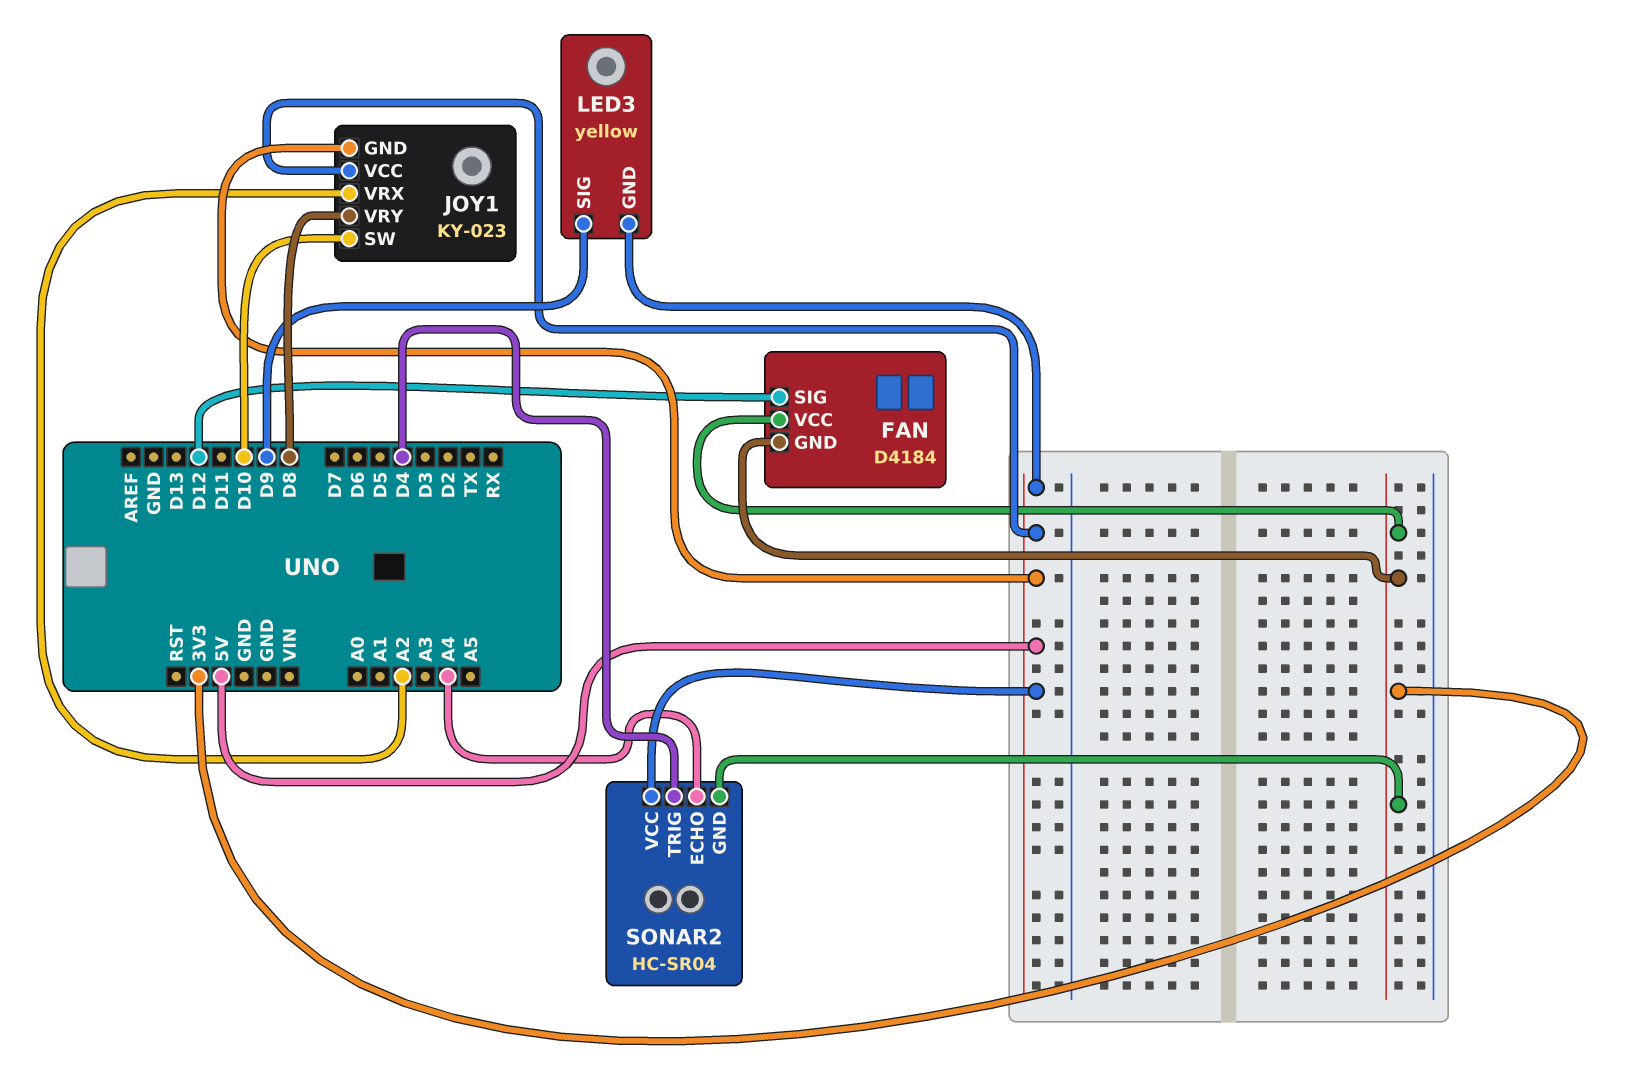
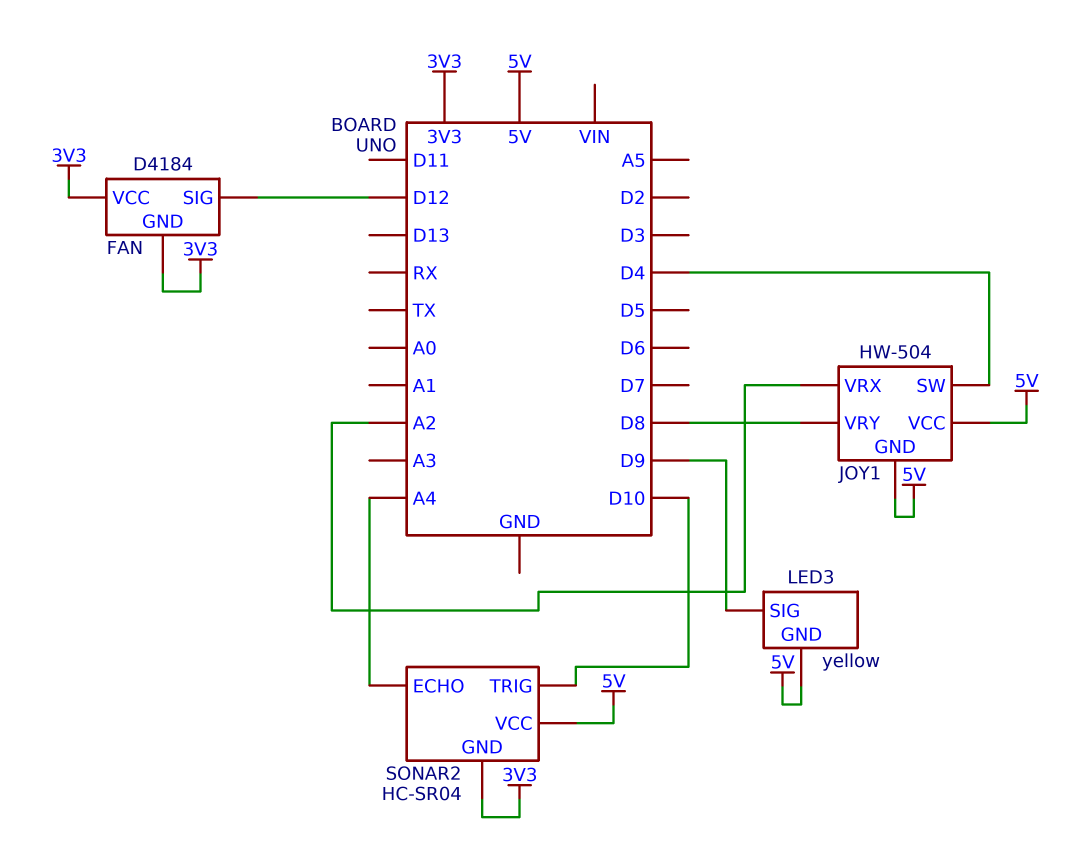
JOY1: KY-023 -> HW-504
JOY1 pin SW: D10 -> D4
SONAR2 pin TRIG: D4 -> D10

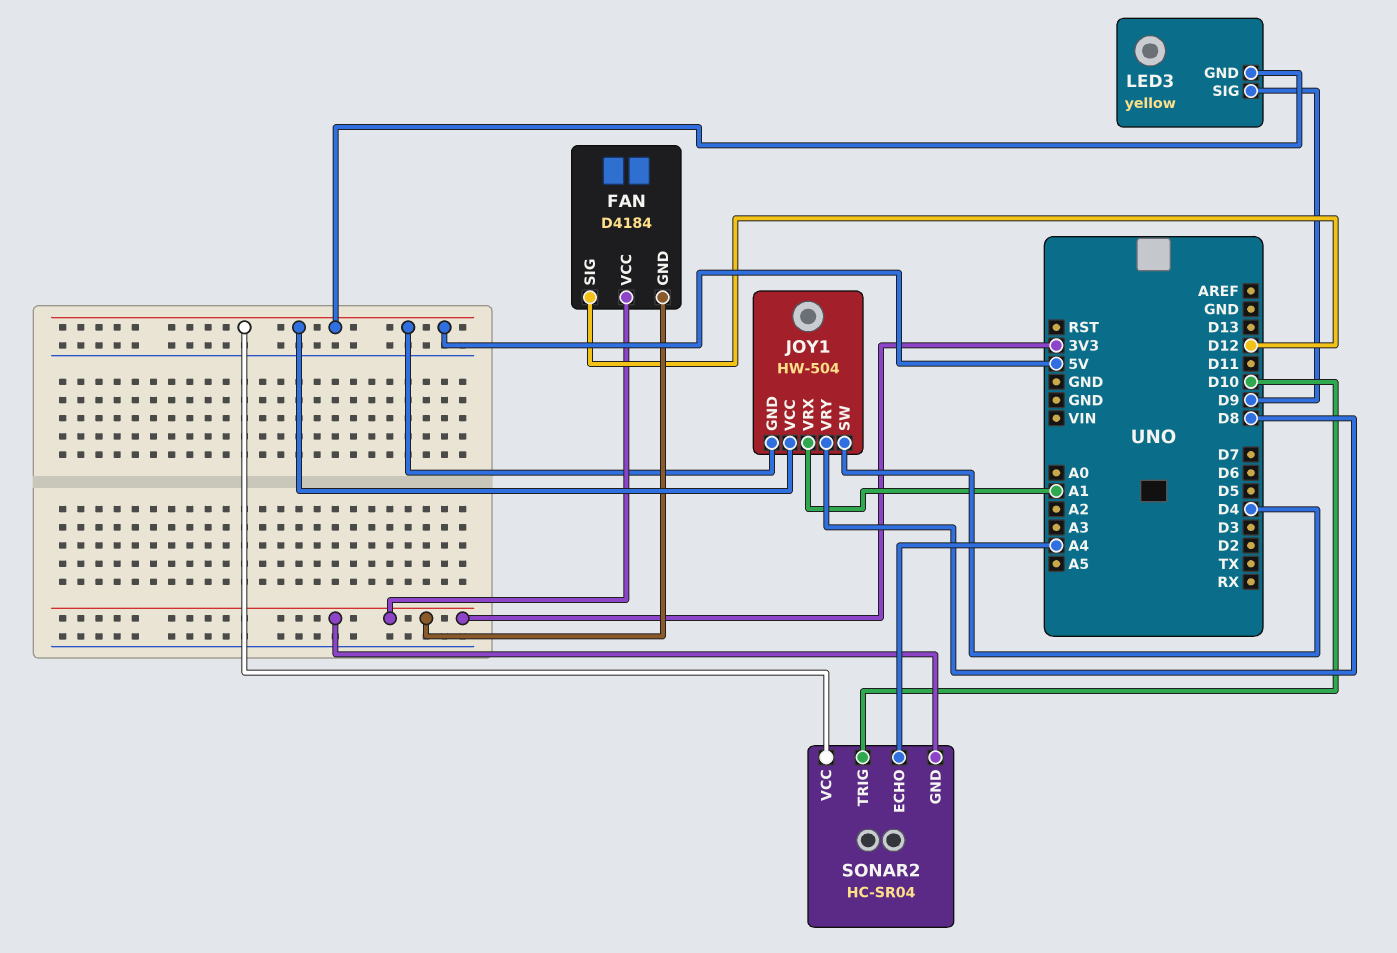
JOY1 pin VRX: A2 -> A1

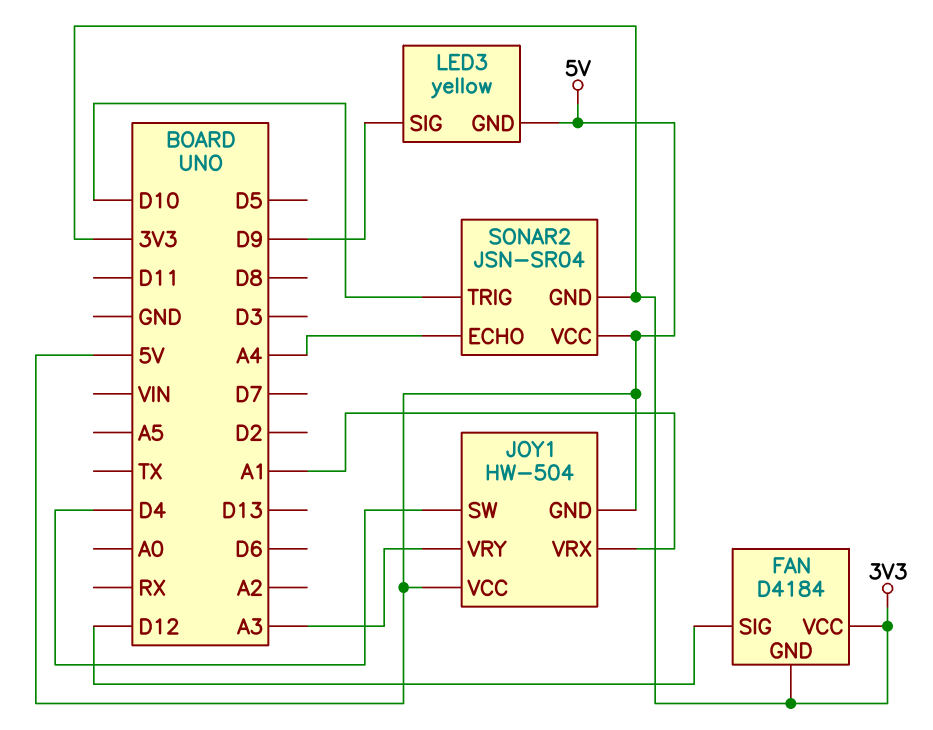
JOY1 pin VRY: D8 -> A3
SONAR2: HC-SR04 -> JSN-SR04

